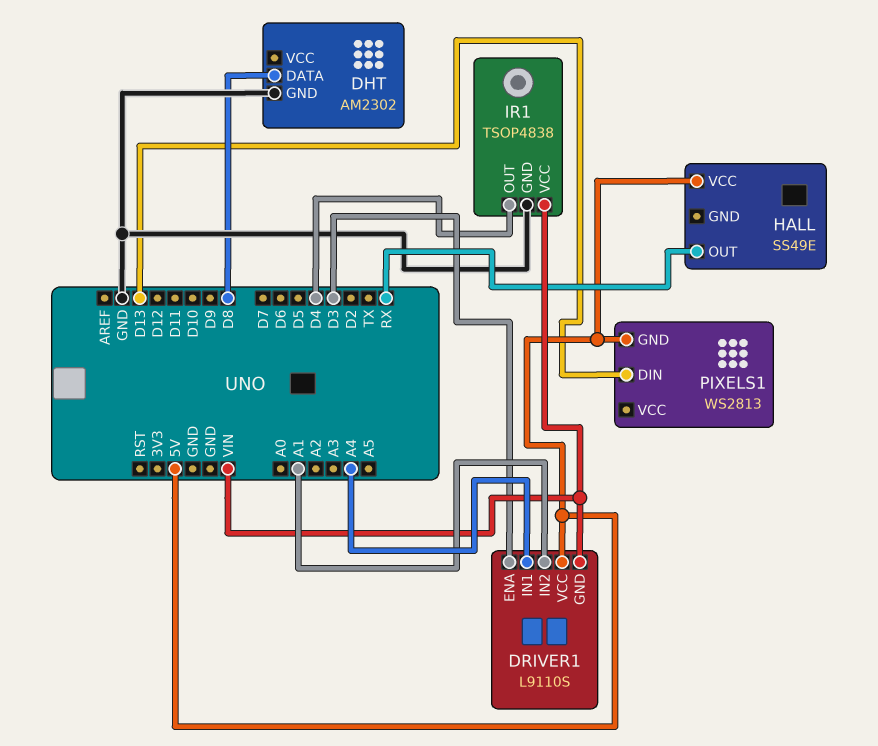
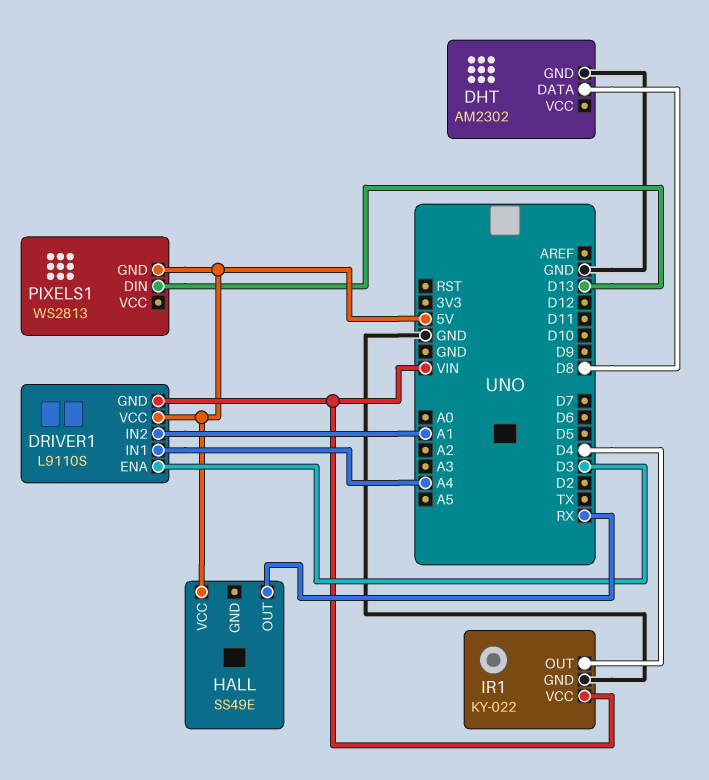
IR1: TSOP4838 -> KY-022

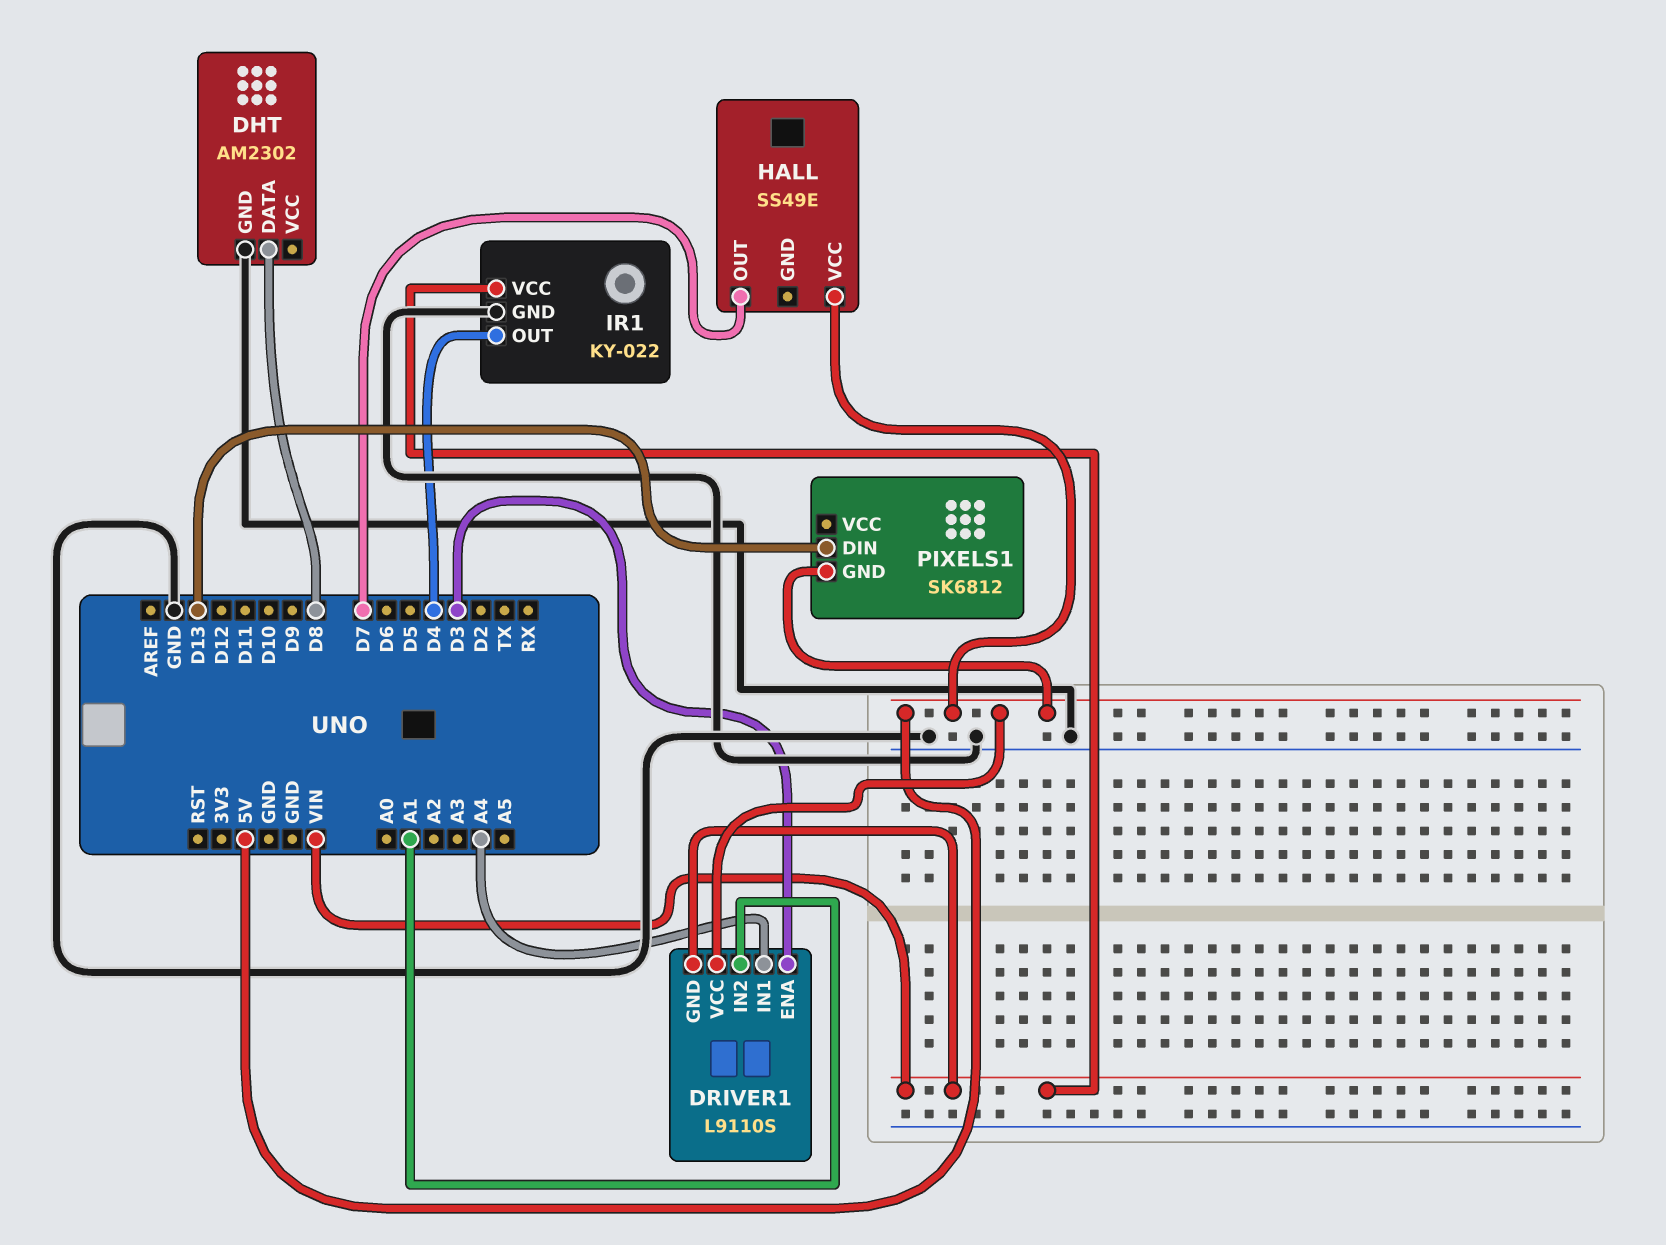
HALL pin OUT: RX -> D7
PIXELS1: WS2813 -> SK6812

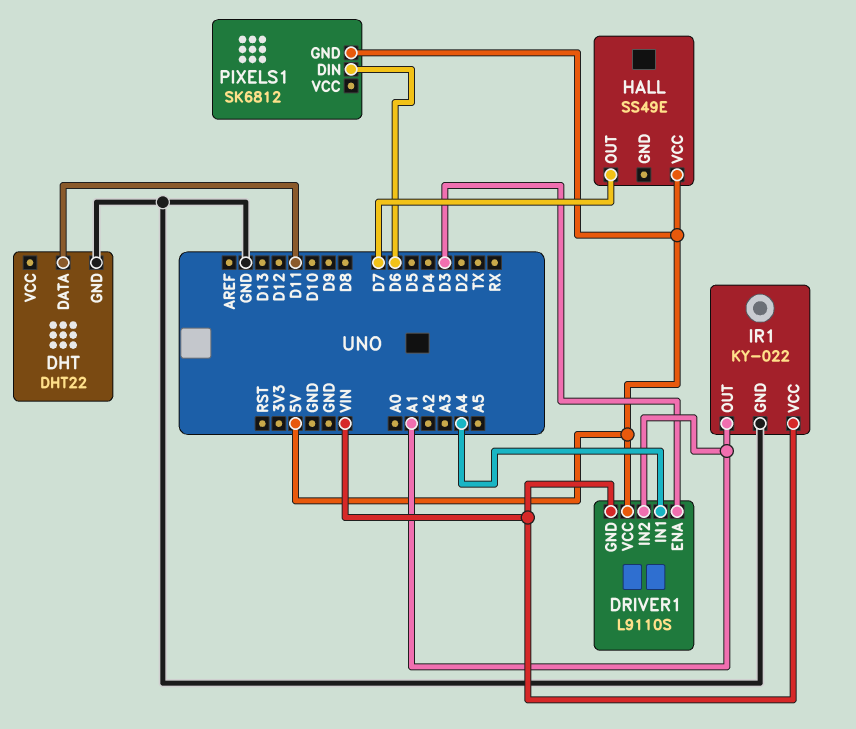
DHT: AM2302 -> DHT22
DHT pin DATA: D8 -> D11
IR1 pin OUT: D4 -> A1
PIXELS1 pin DIN: D13 -> D6

